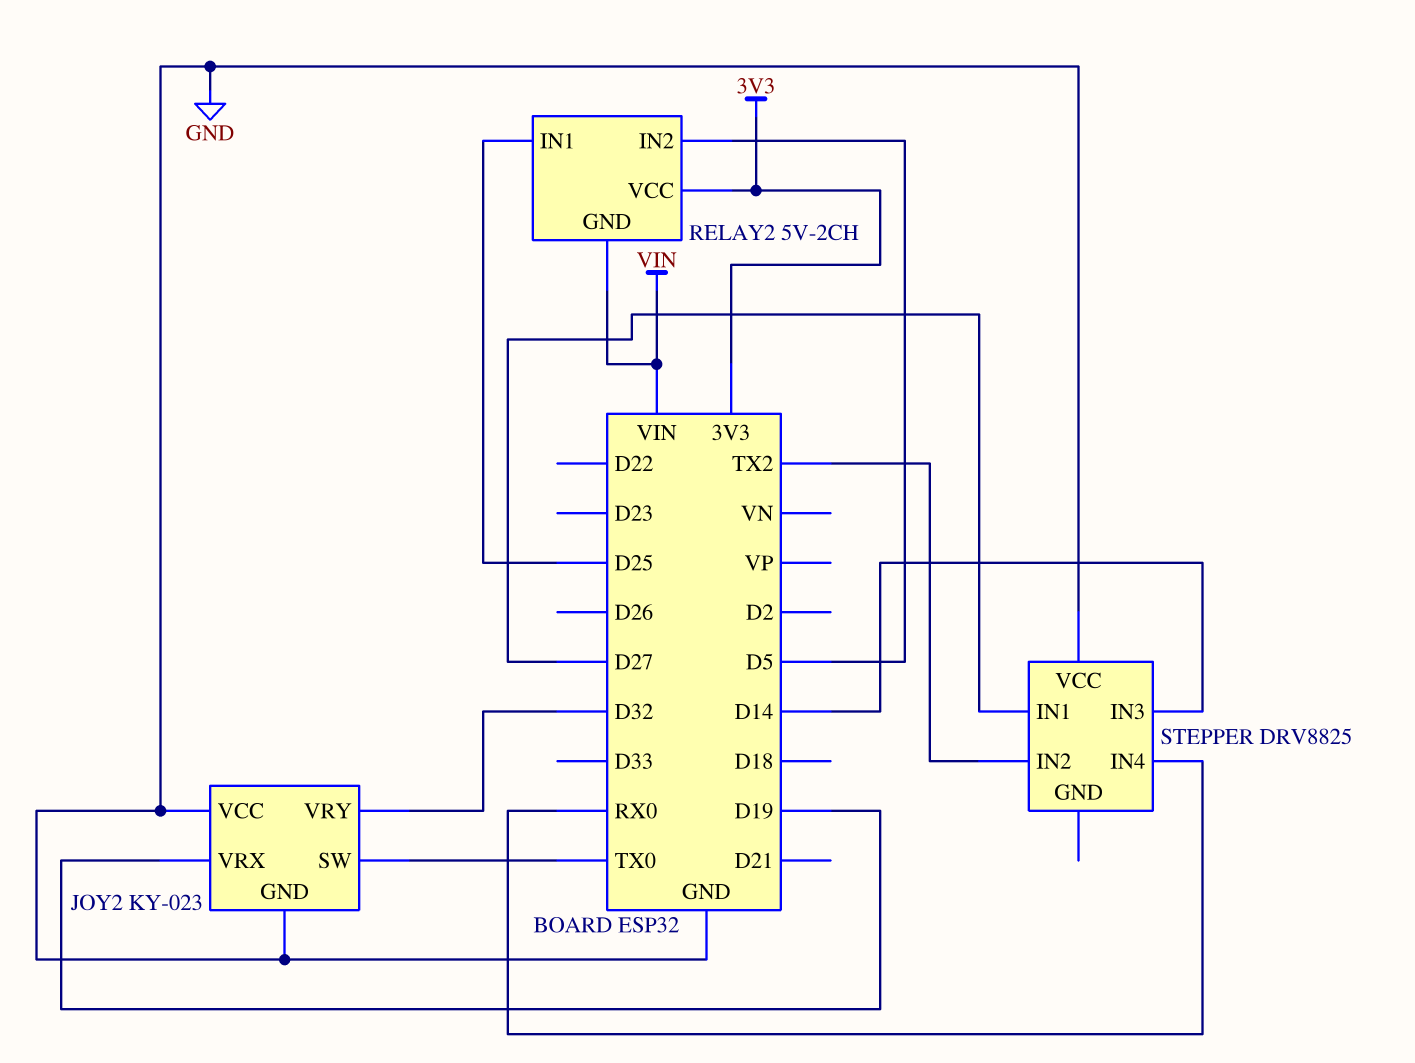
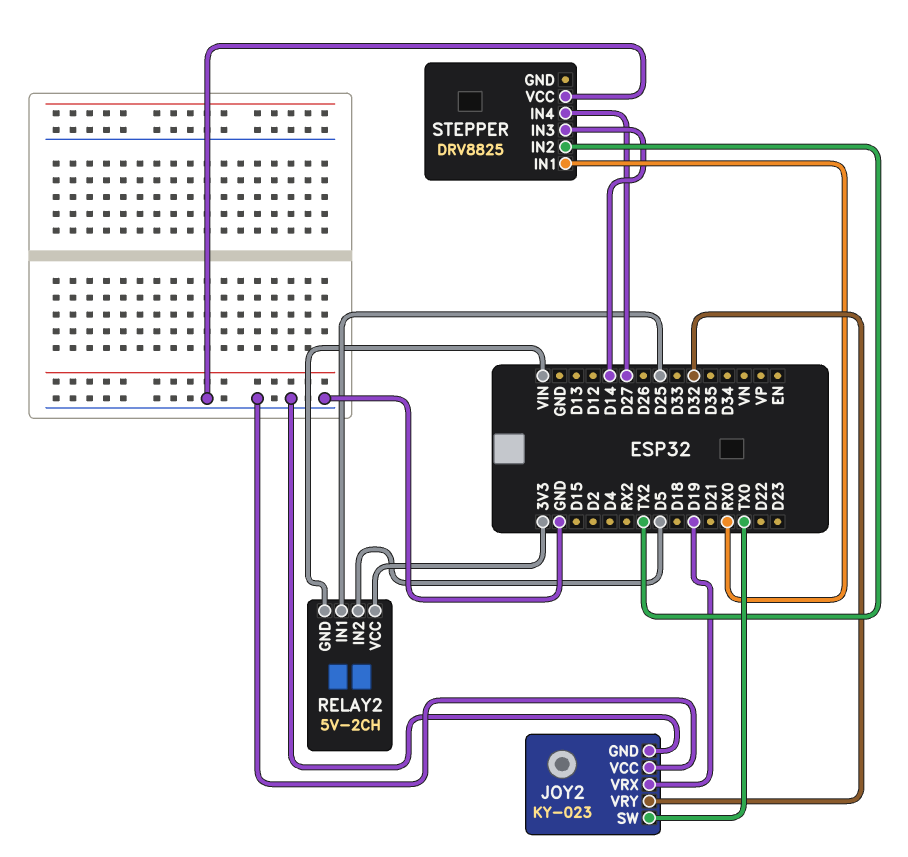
STEPPER pin IN1: D27 -> RX0
STEPPER pin IN4: RX0 -> D27

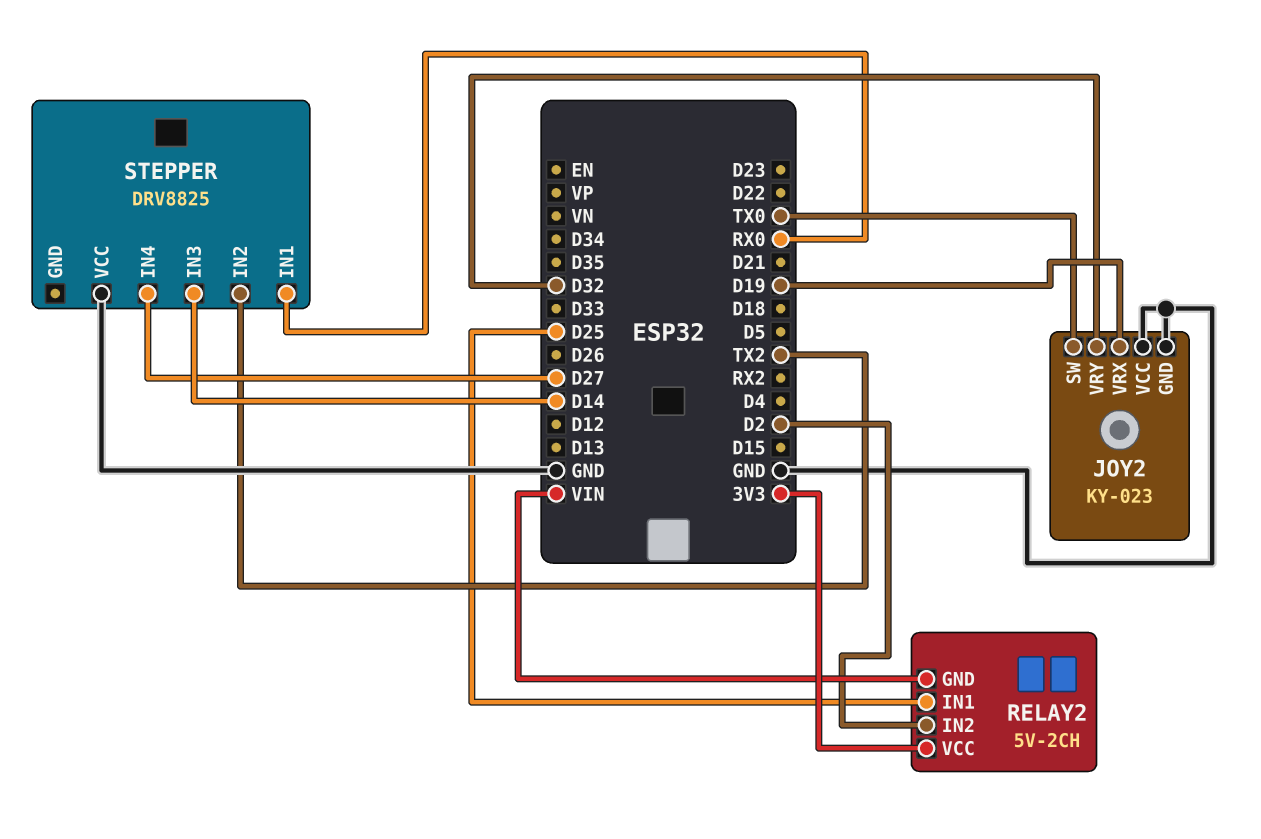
RELAY2 pin IN2: D5 -> D2

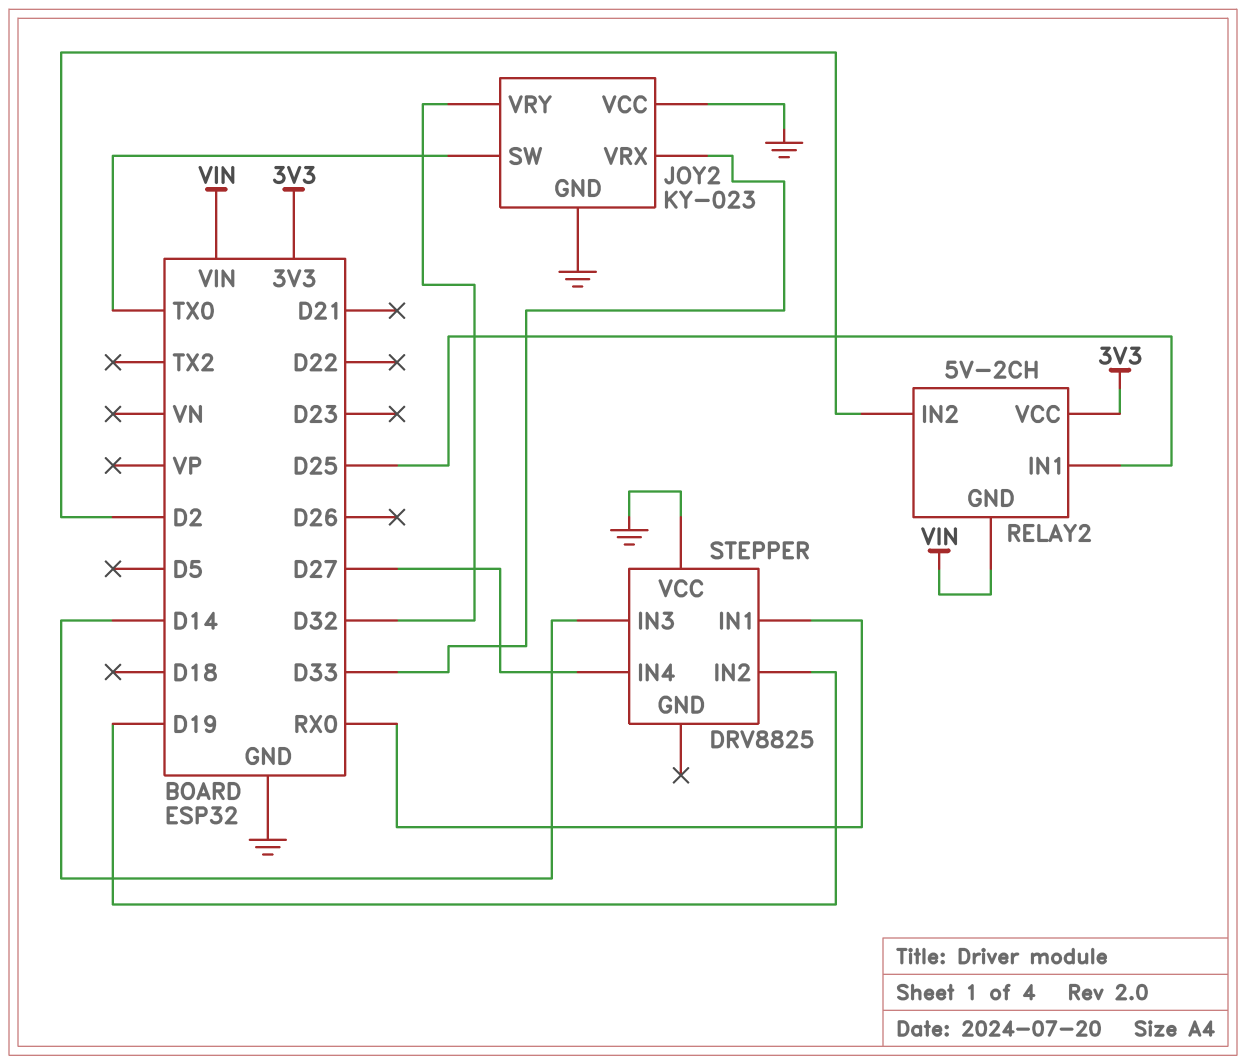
JOY2 pin VRX: D19 -> D33
STEPPER pin IN2: TX2 -> D19

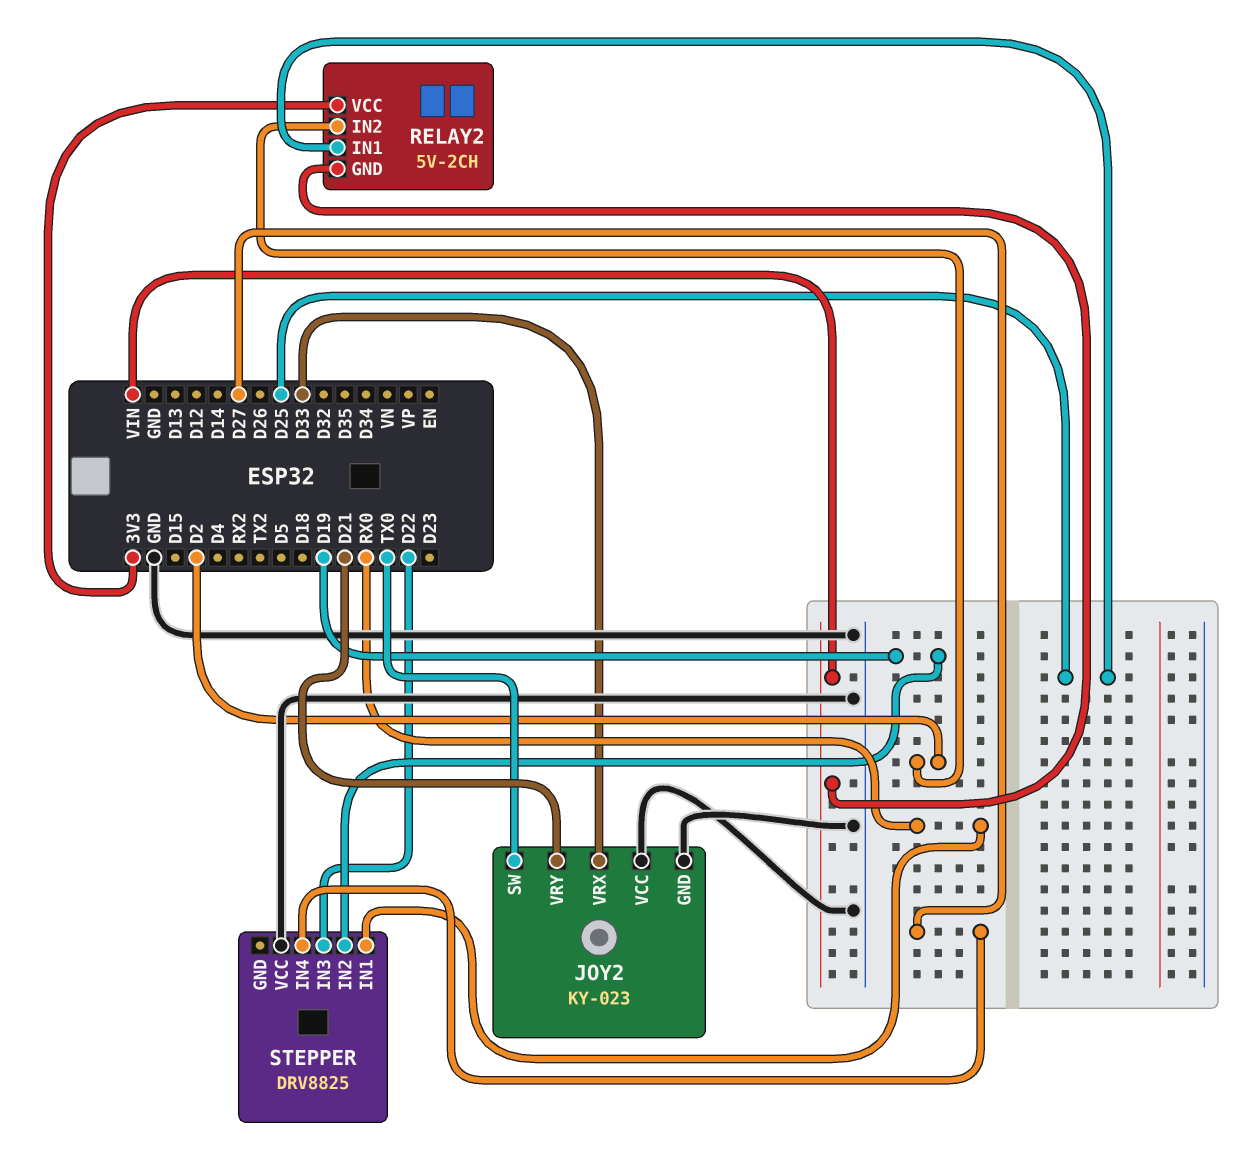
JOY2 pin VRY: D32 -> D21
STEPPER pin IN3: D14 -> D22

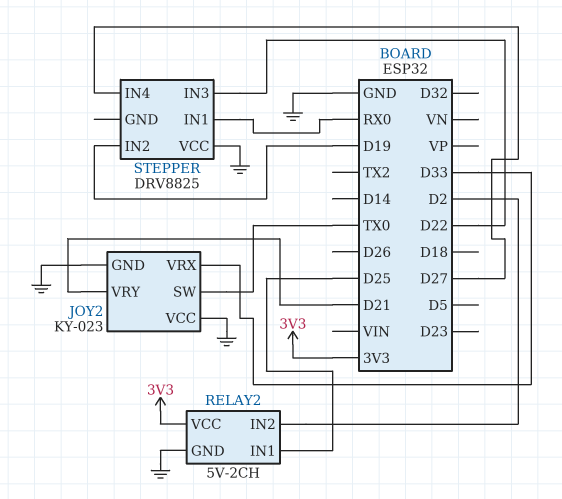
RELAY2 pin GND: VIN -> GND

